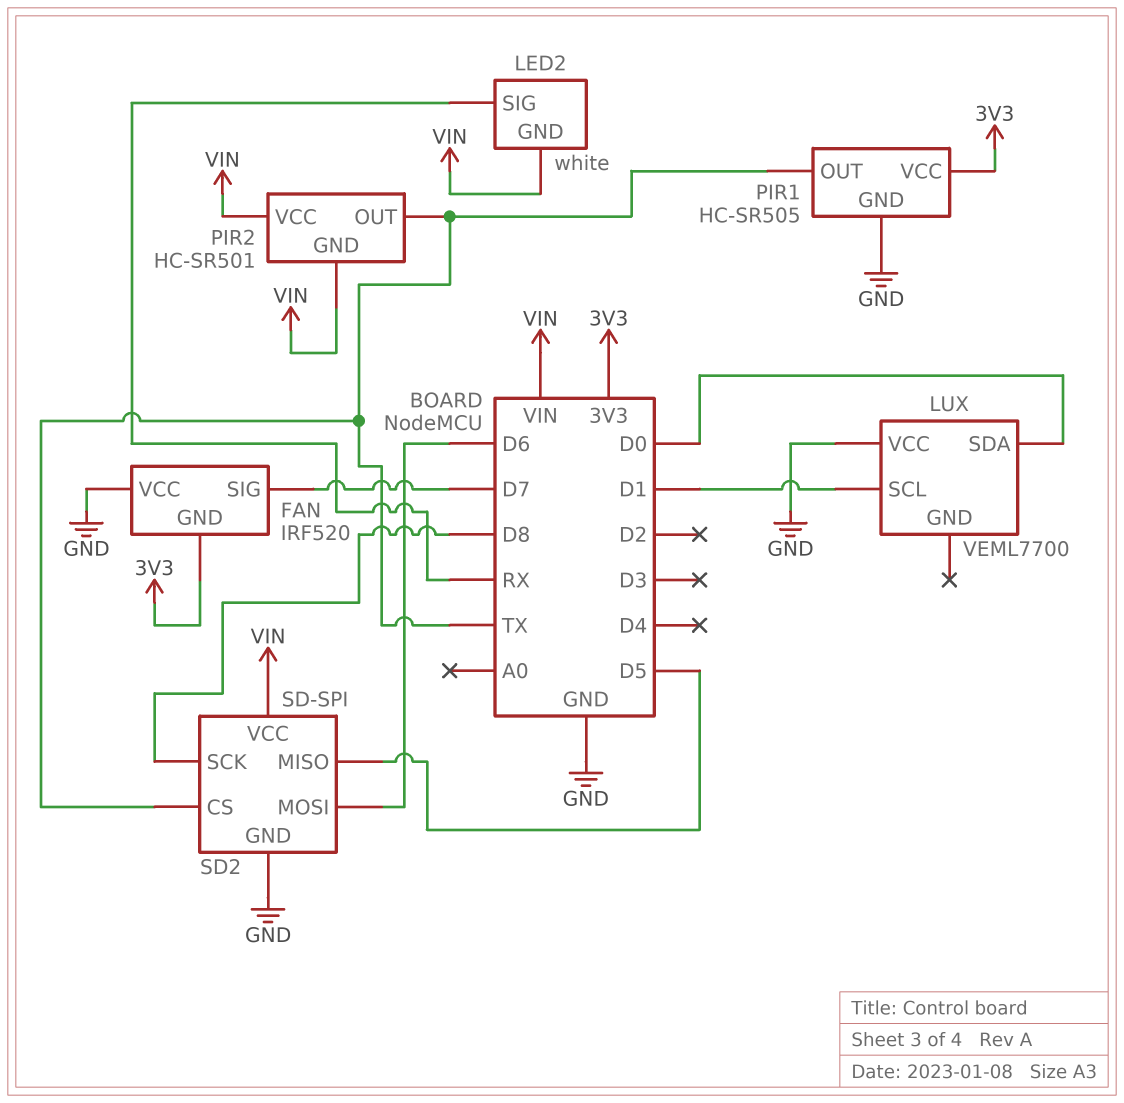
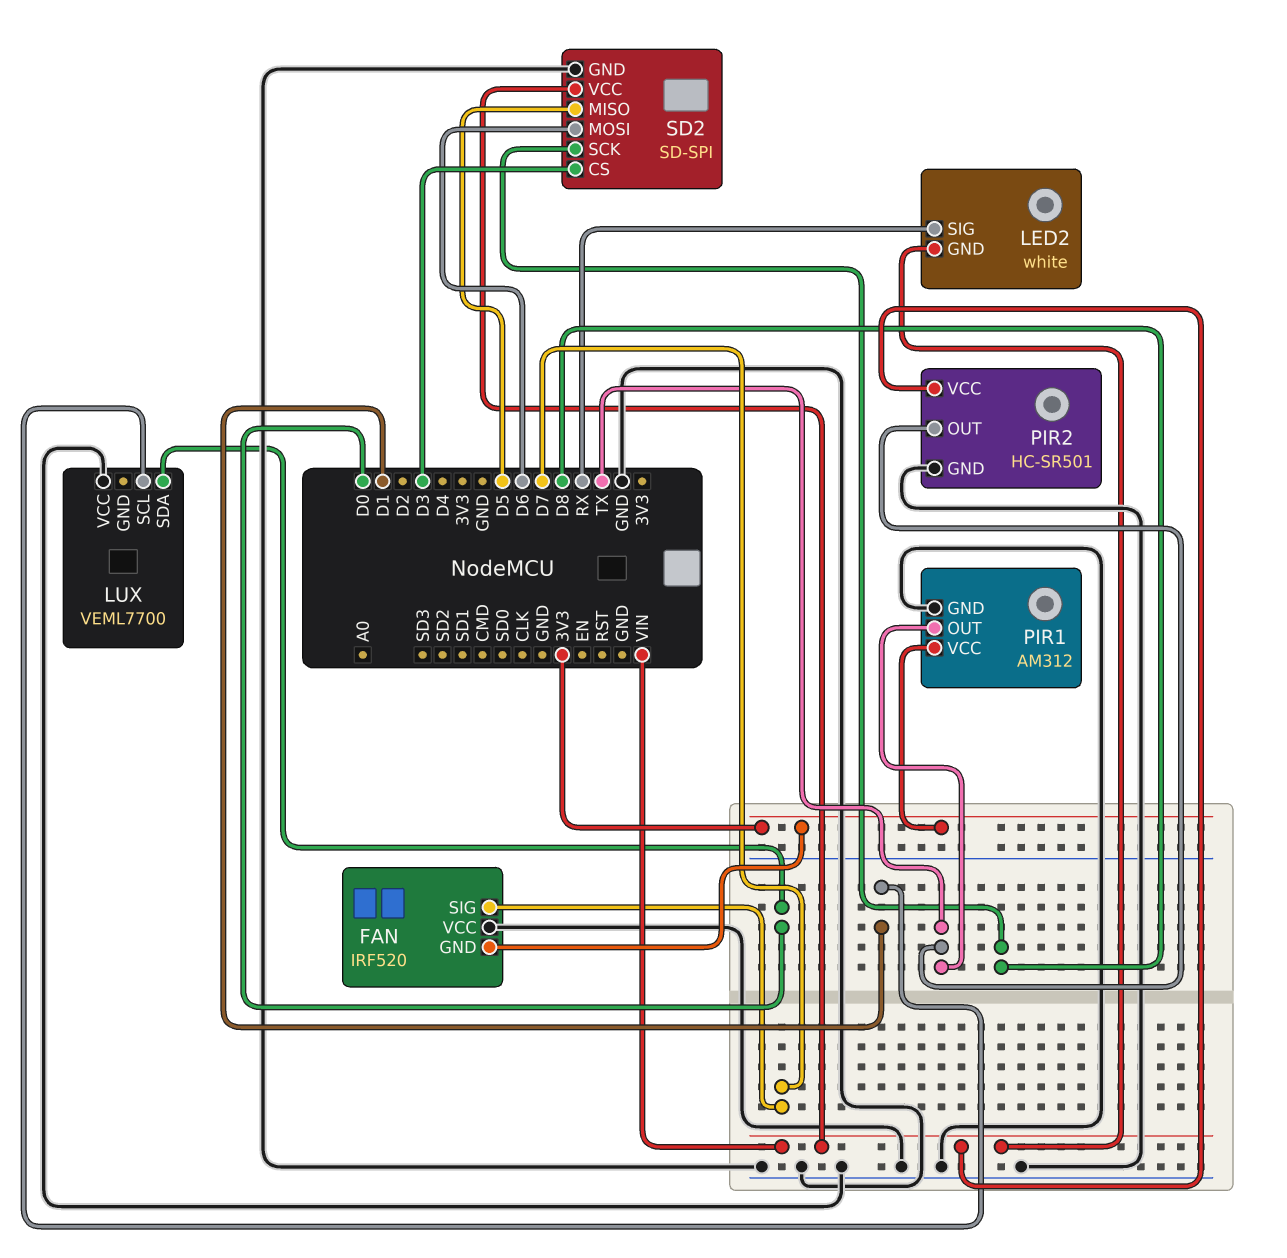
PIR1: HC-SR505 -> AM312
PIR2 pin GND: VIN -> GND
SD2 pin CS: TX -> D3

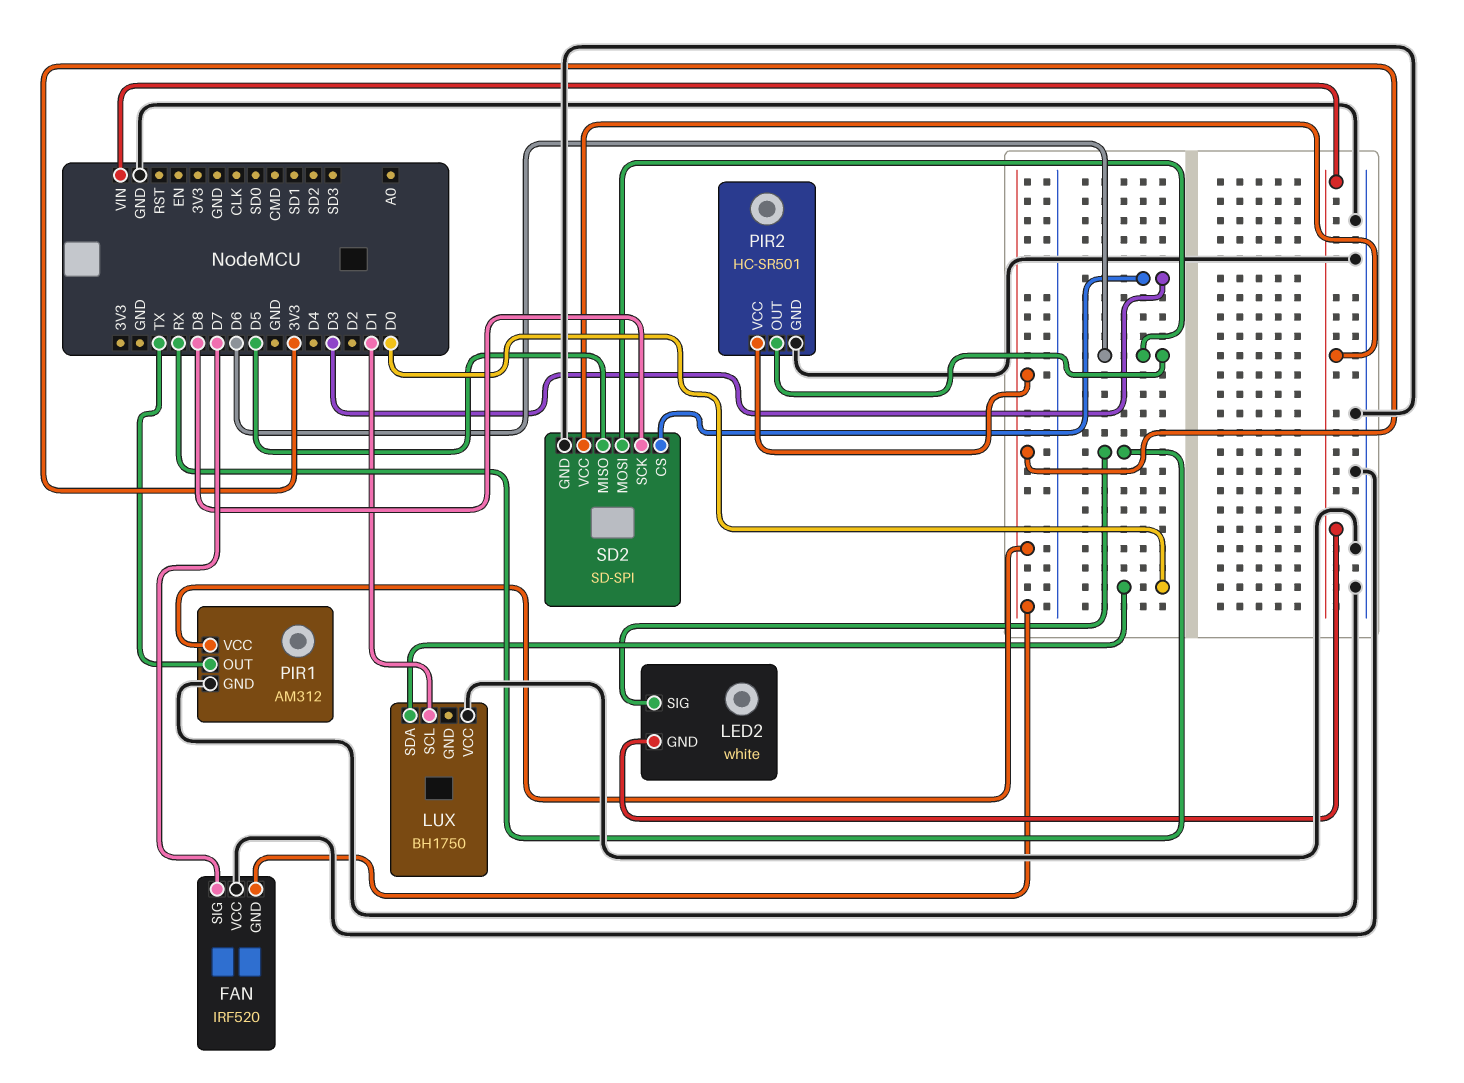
LUX: VEML7700 -> BH1750
PIR2 pin OUT: TX -> D6
PIR2 pin VCC: VIN -> 3V3

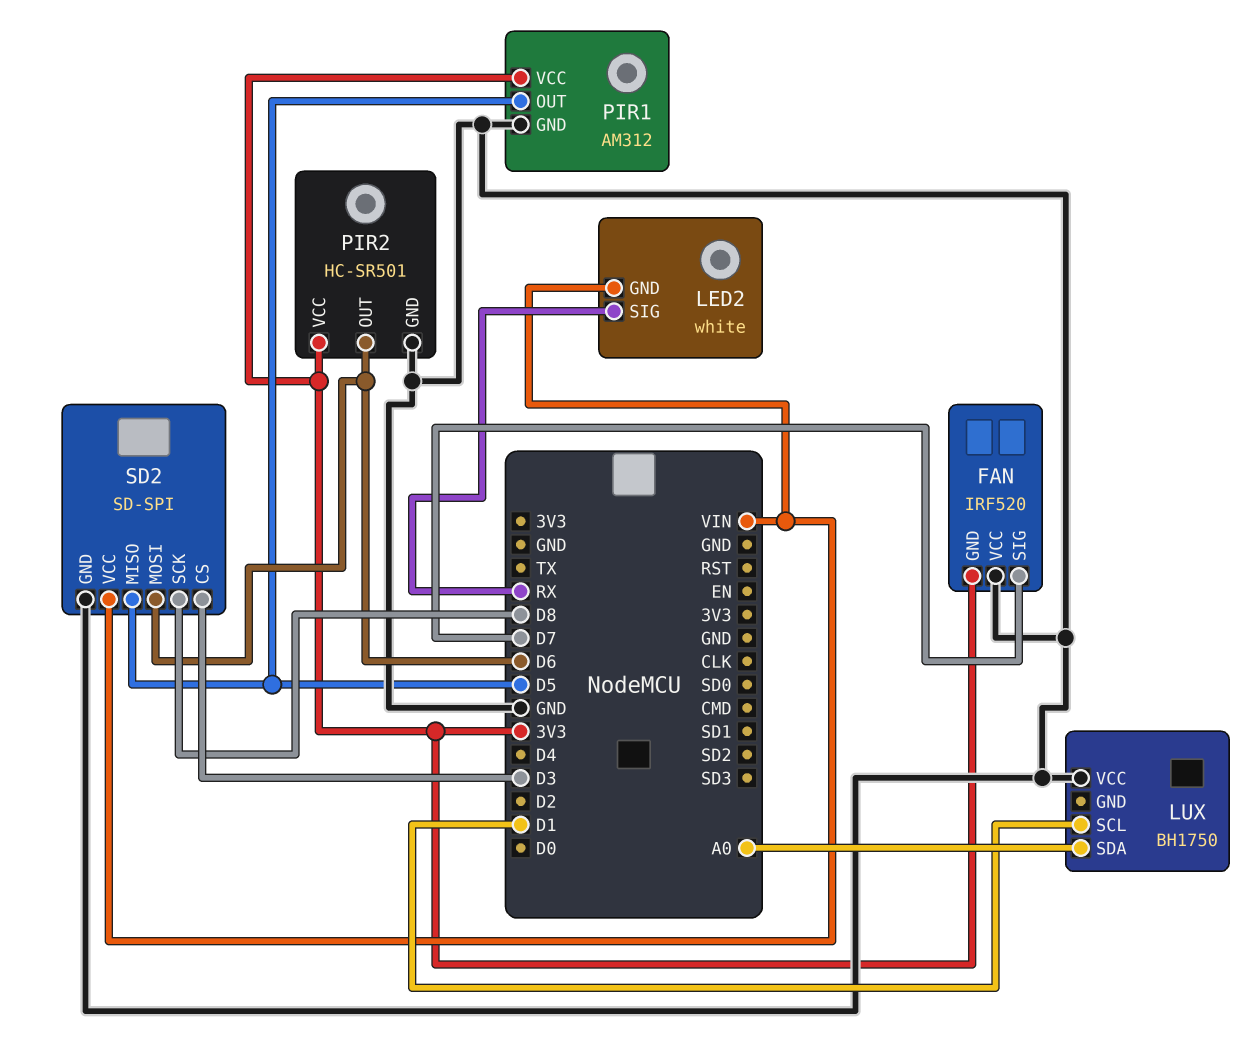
LUX pin SDA: D0 -> A0
PIR1 pin OUT: TX -> D5

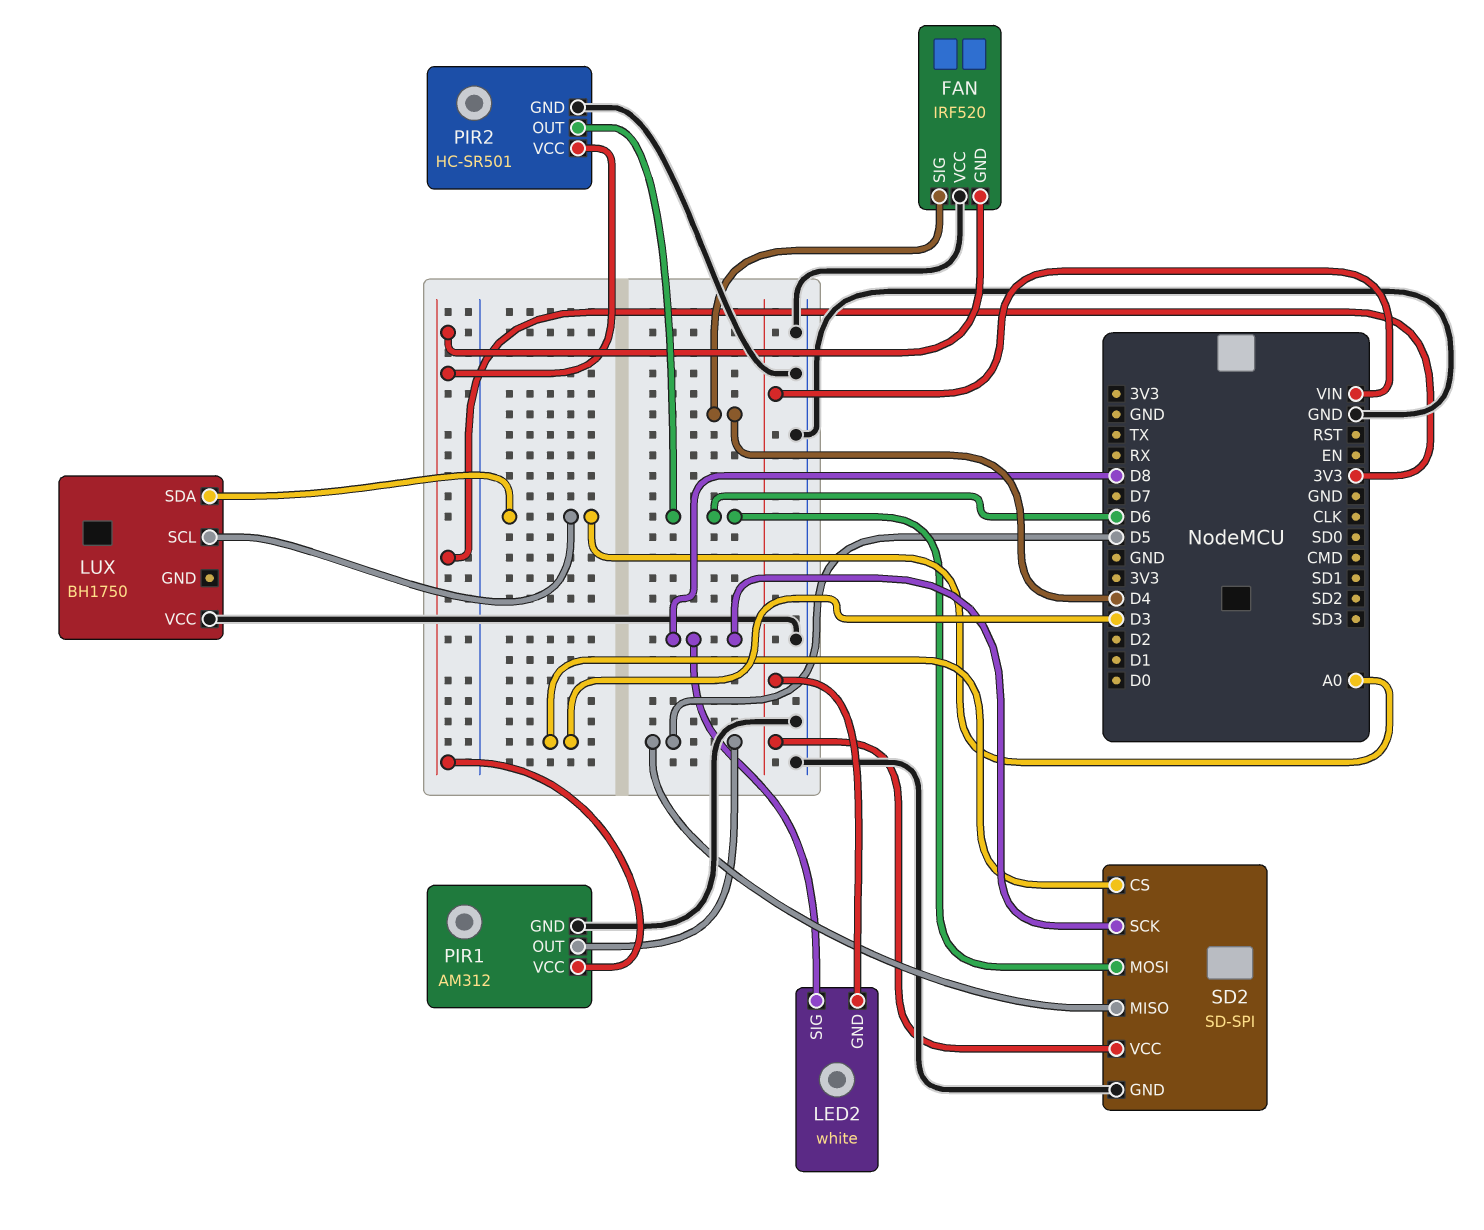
FAN pin SIG: D7 -> D4
LED2 pin SIG: RX -> D8
LUX pin SCL: D1 -> A0

